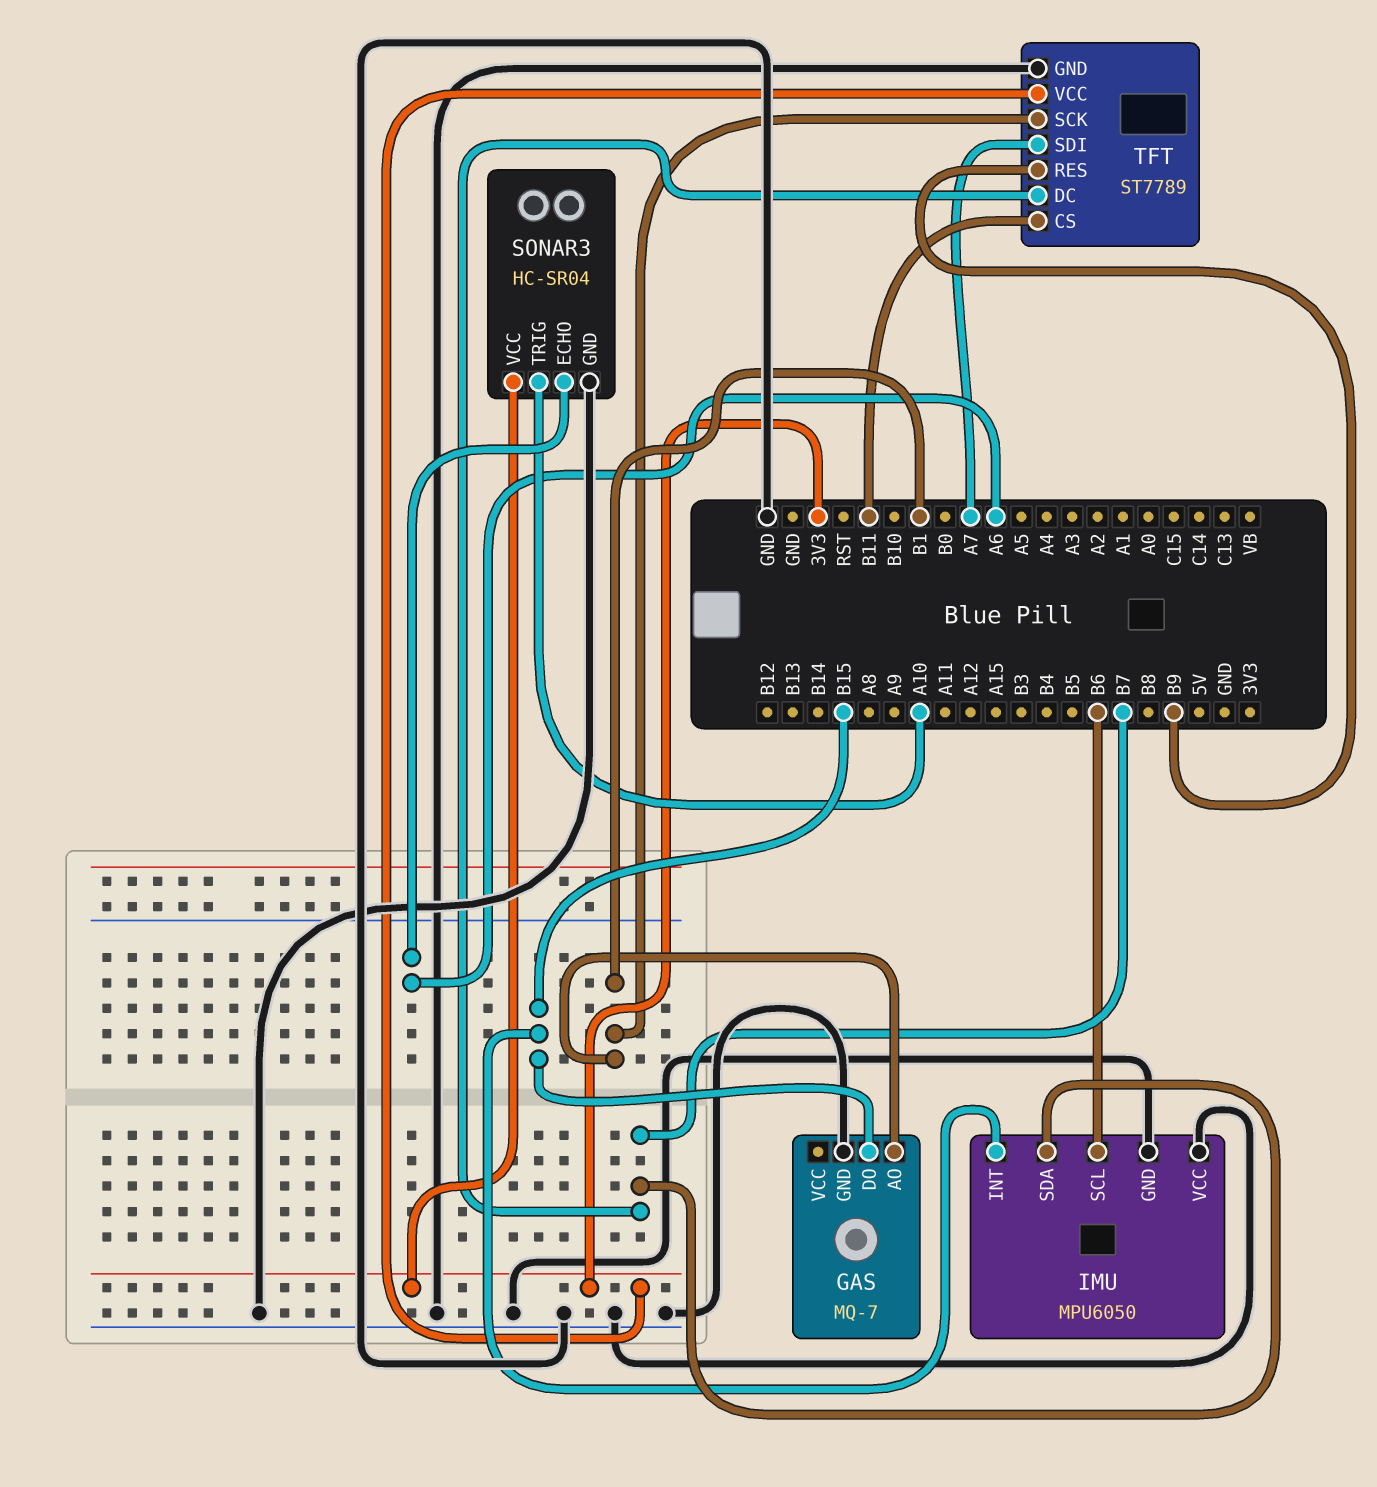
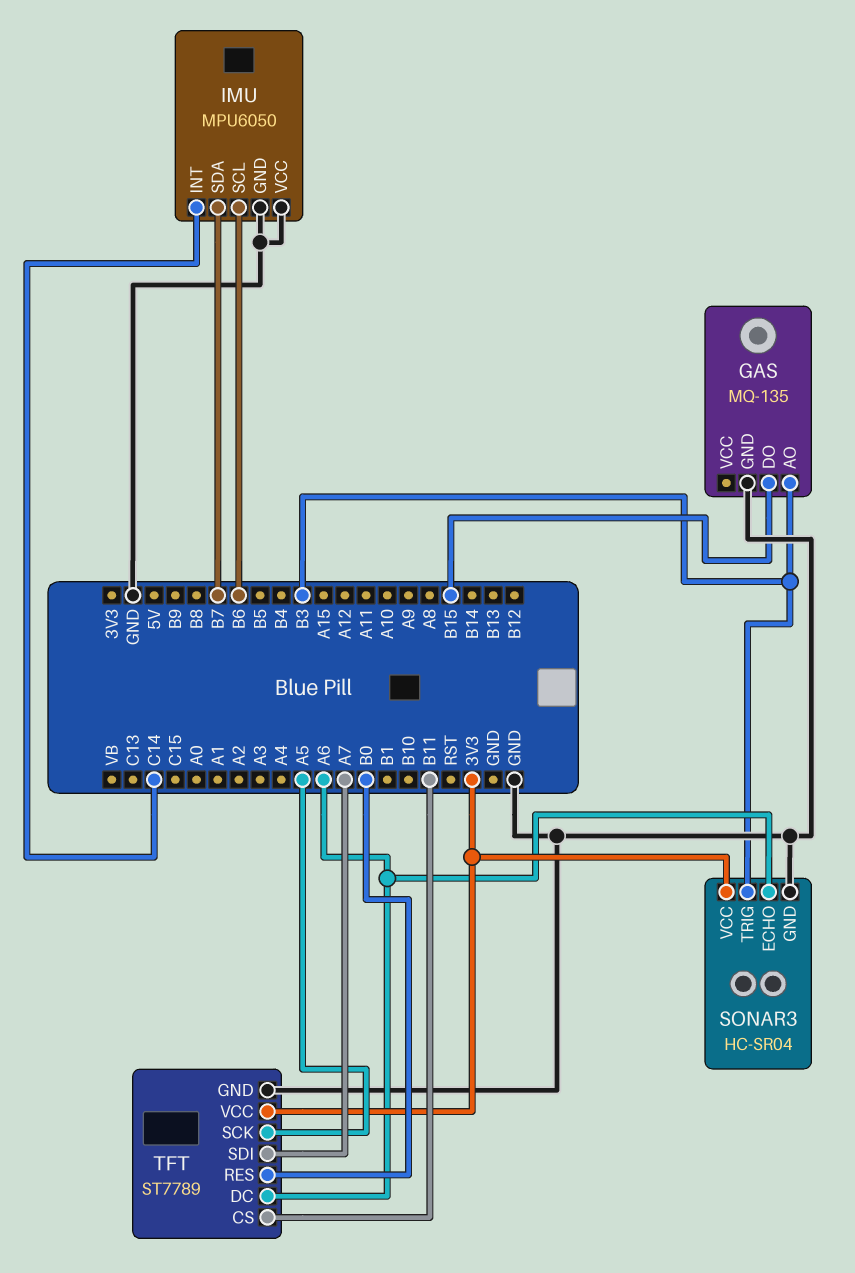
GAS: MQ-7 -> MQ-135
GAS pin AO: B1 -> B3
IMU pin INT: B15 -> C14
SONAR3 pin TRIG: A10 -> B3
TFT pin DC: B7 -> A6
TFT pin RES: B9 -> B0
TFT pin SCK: B1 -> A5

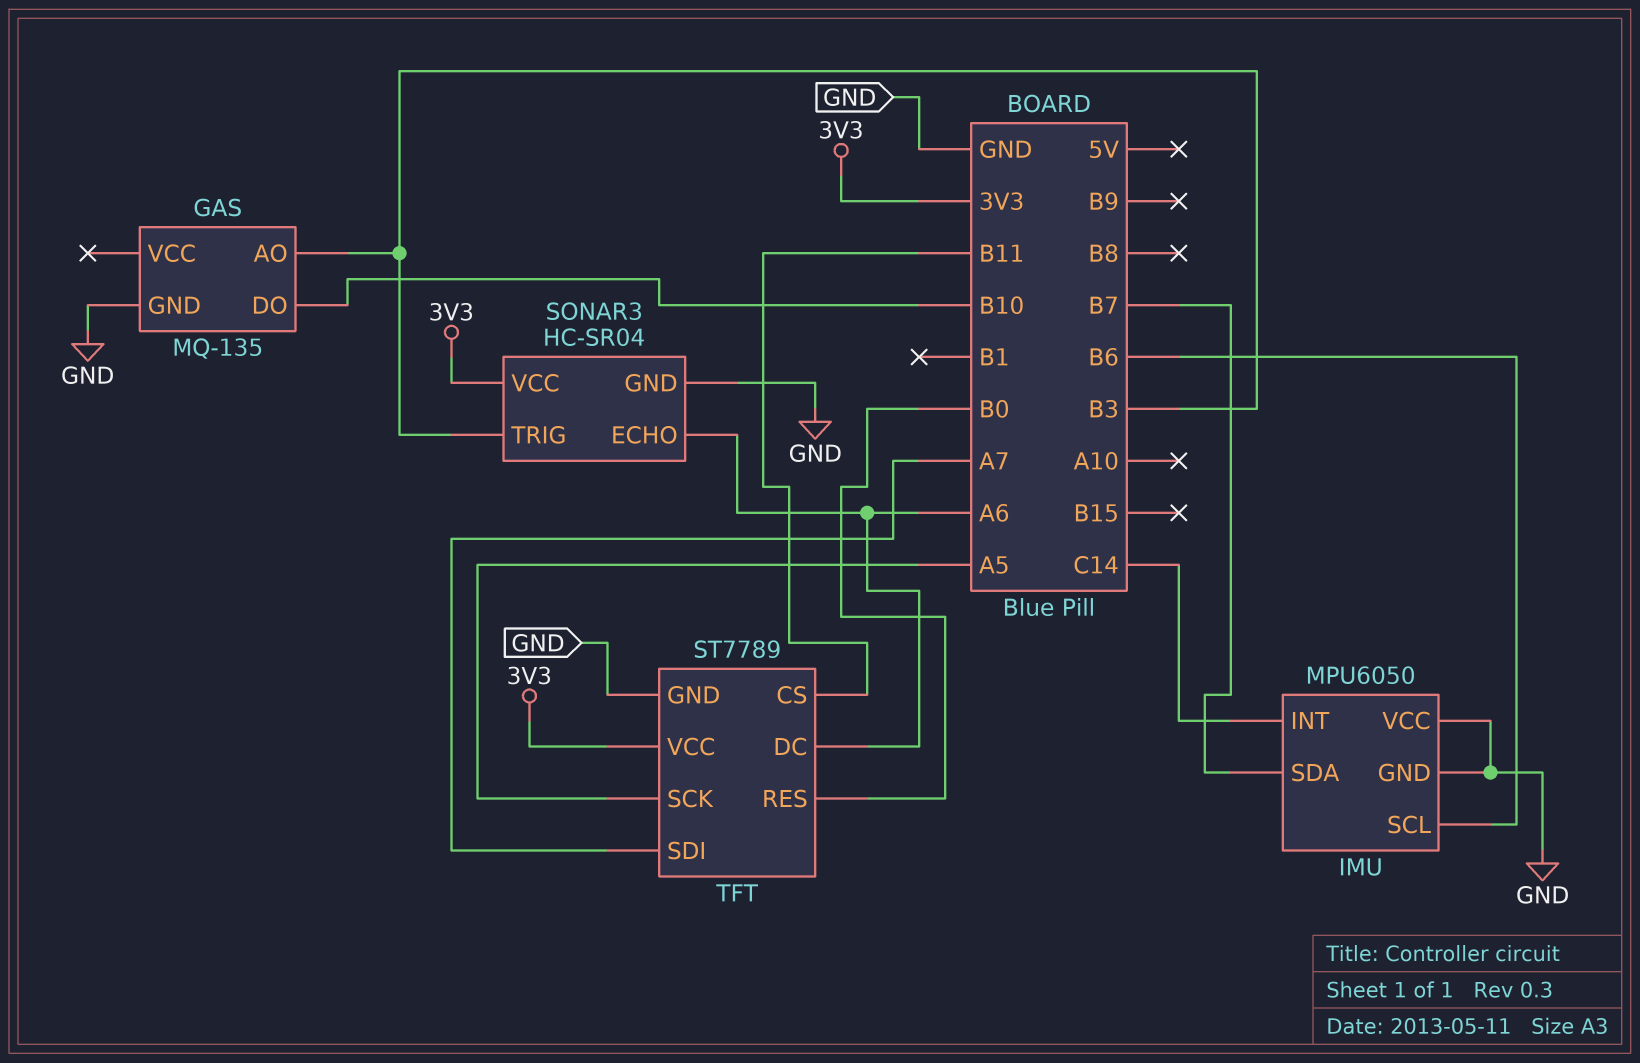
GAS pin DO: B15 -> B10

